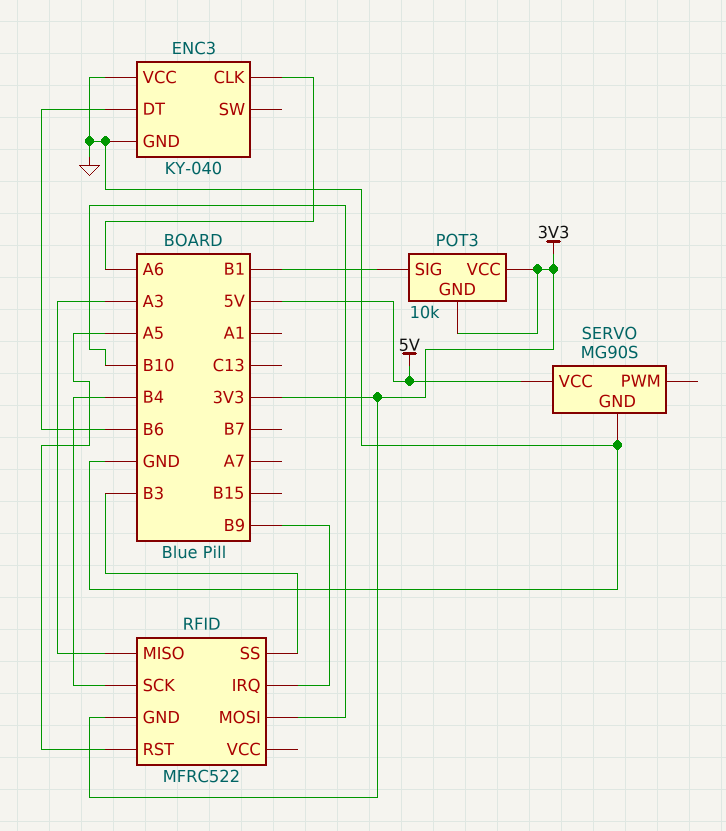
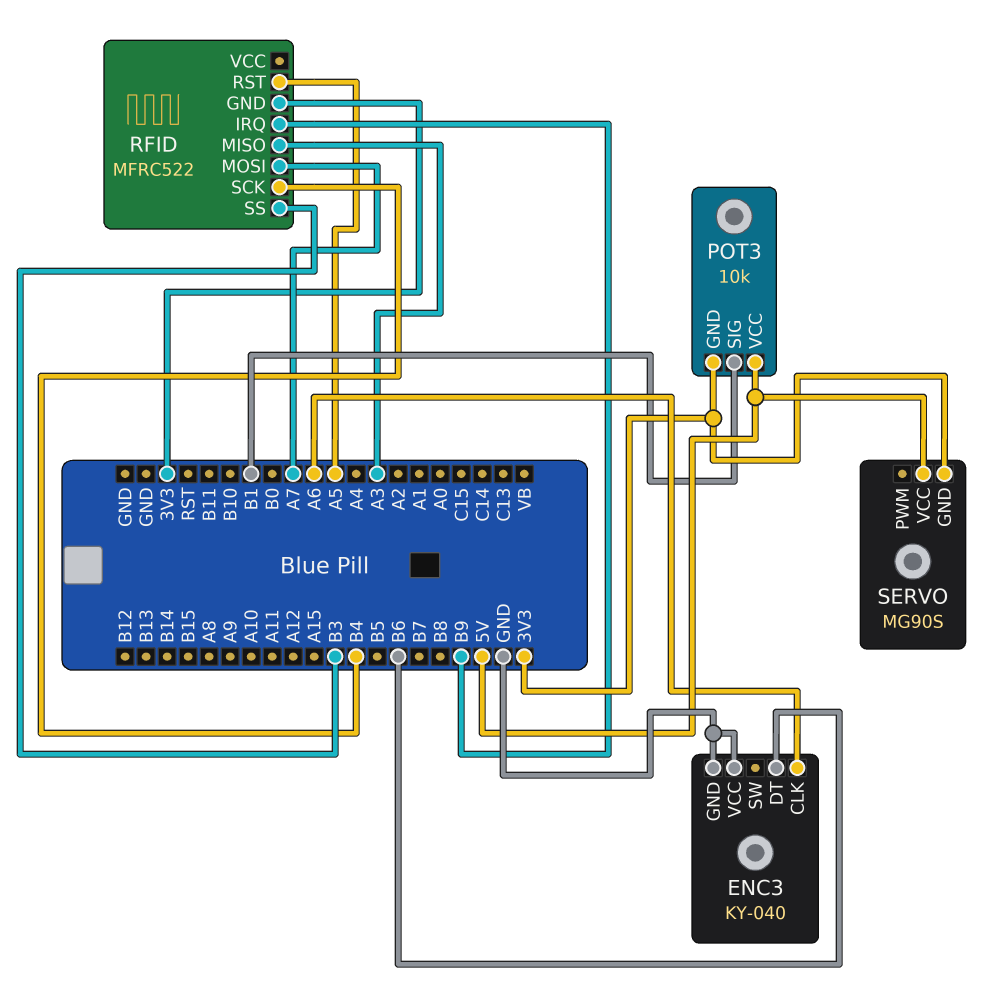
POT3 pin VCC: 3V3 -> 5V
RFID pin MOSI: B10 -> A7
SERVO pin GND: GND -> 3V3

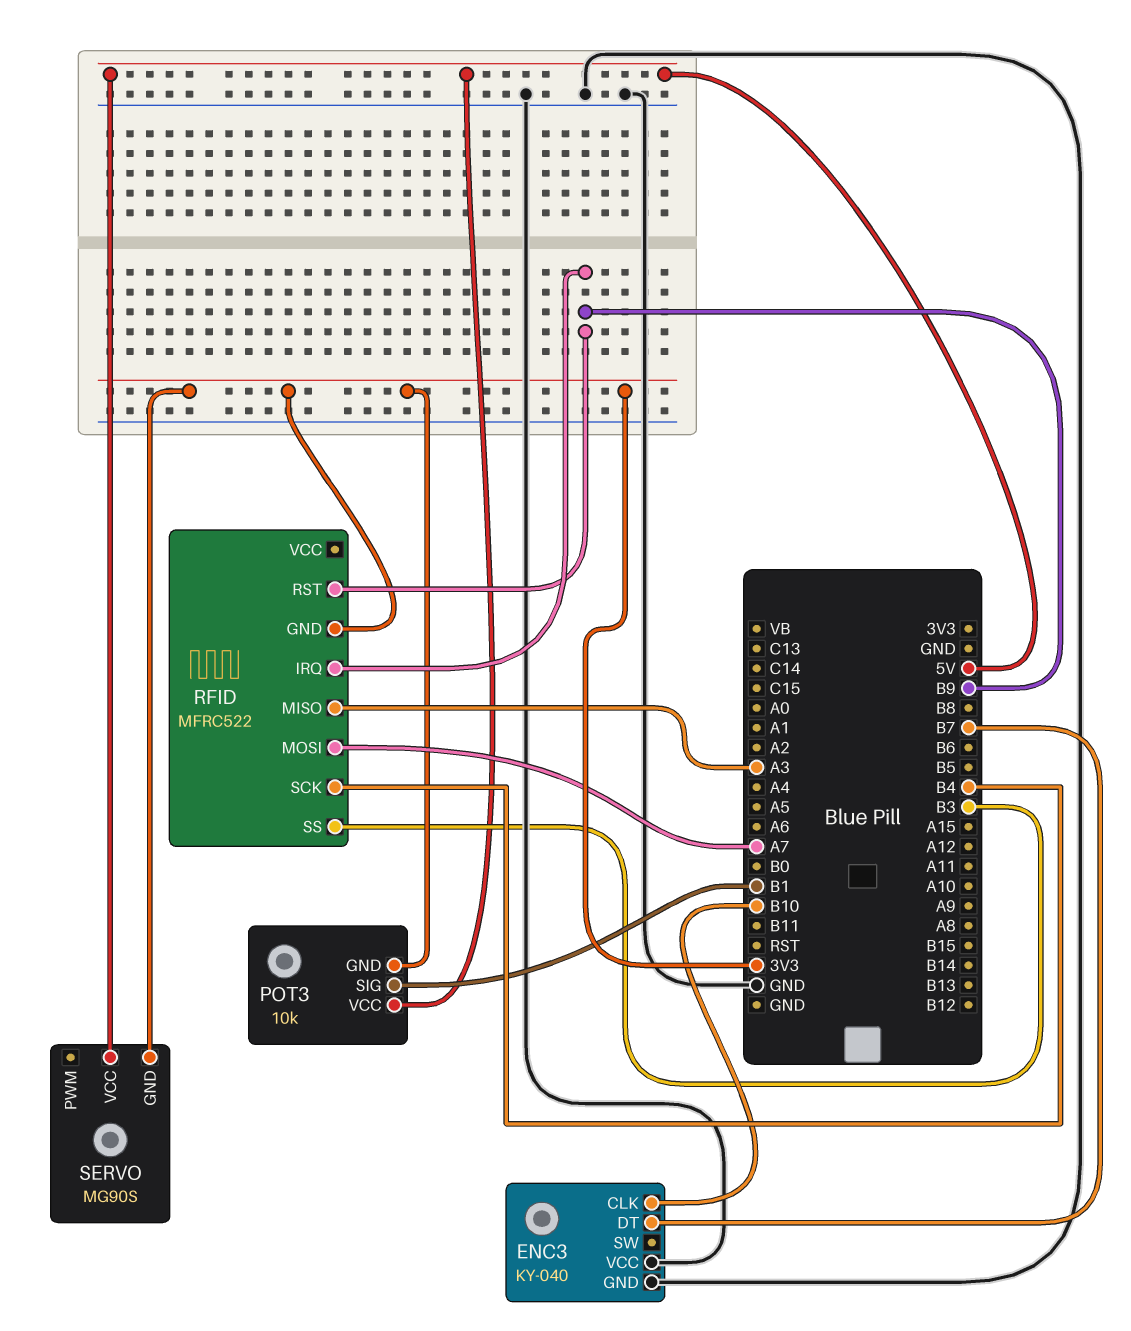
ENC3 pin CLK: A6 -> B10
ENC3 pin DT: B6 -> B7
RFID pin RST: A5 -> B9

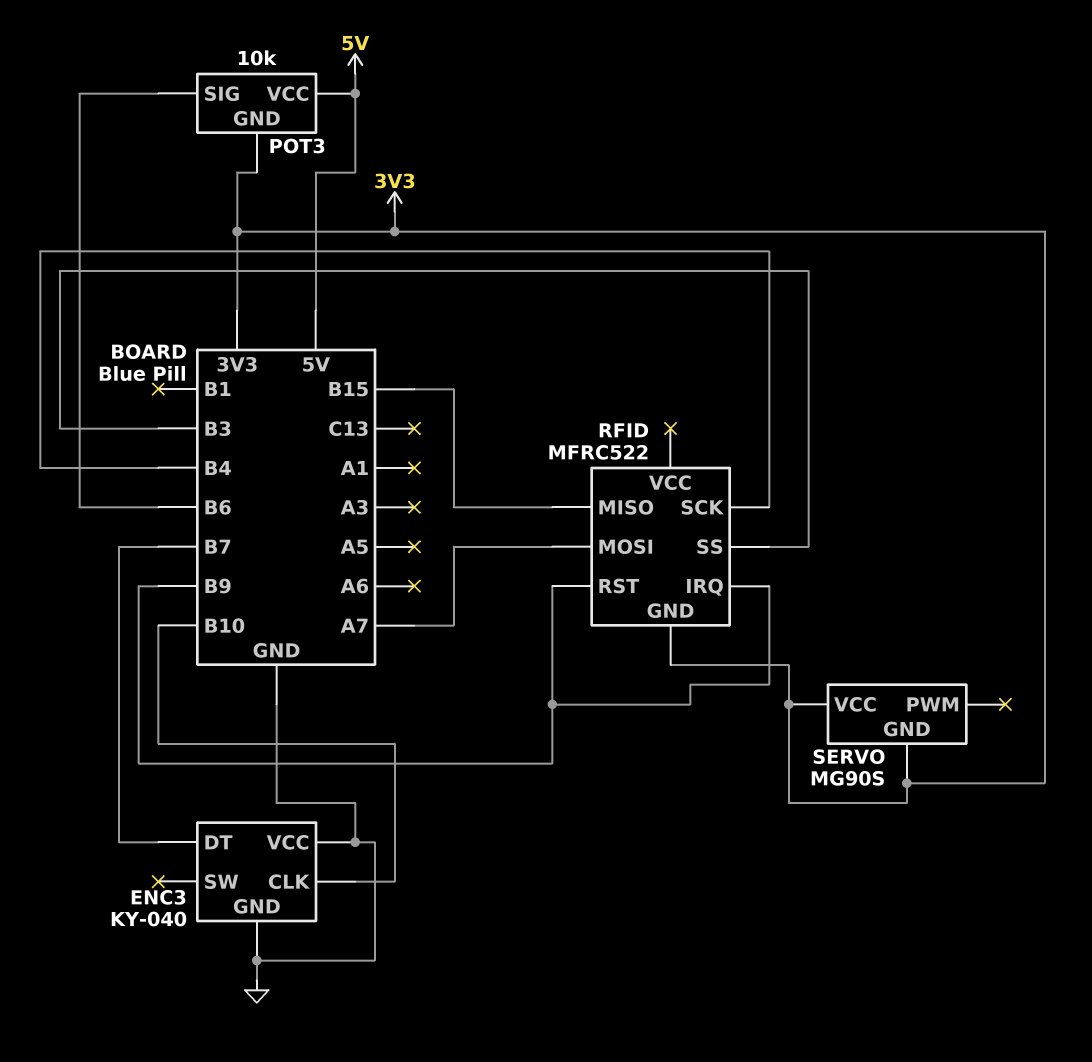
POT3 pin SIG: B1 -> B6
RFID pin MISO: A3 -> B15
SERVO pin VCC: 5V -> 3V3

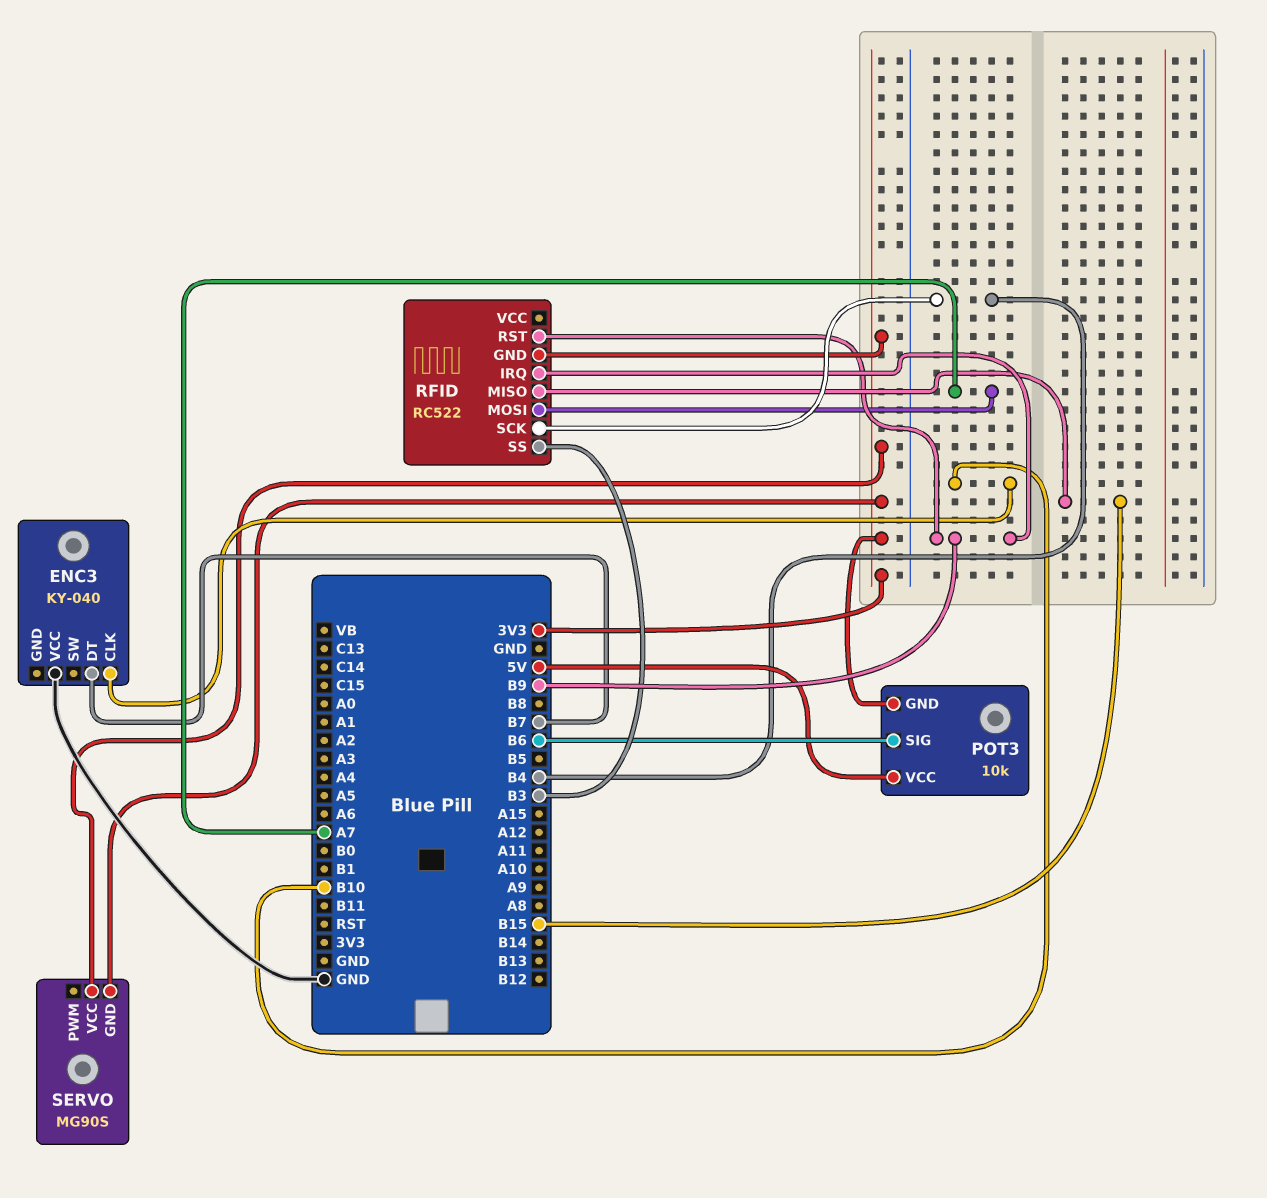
ENC3 pin GND: GND -> none
RFID: MFRC522 -> RC522

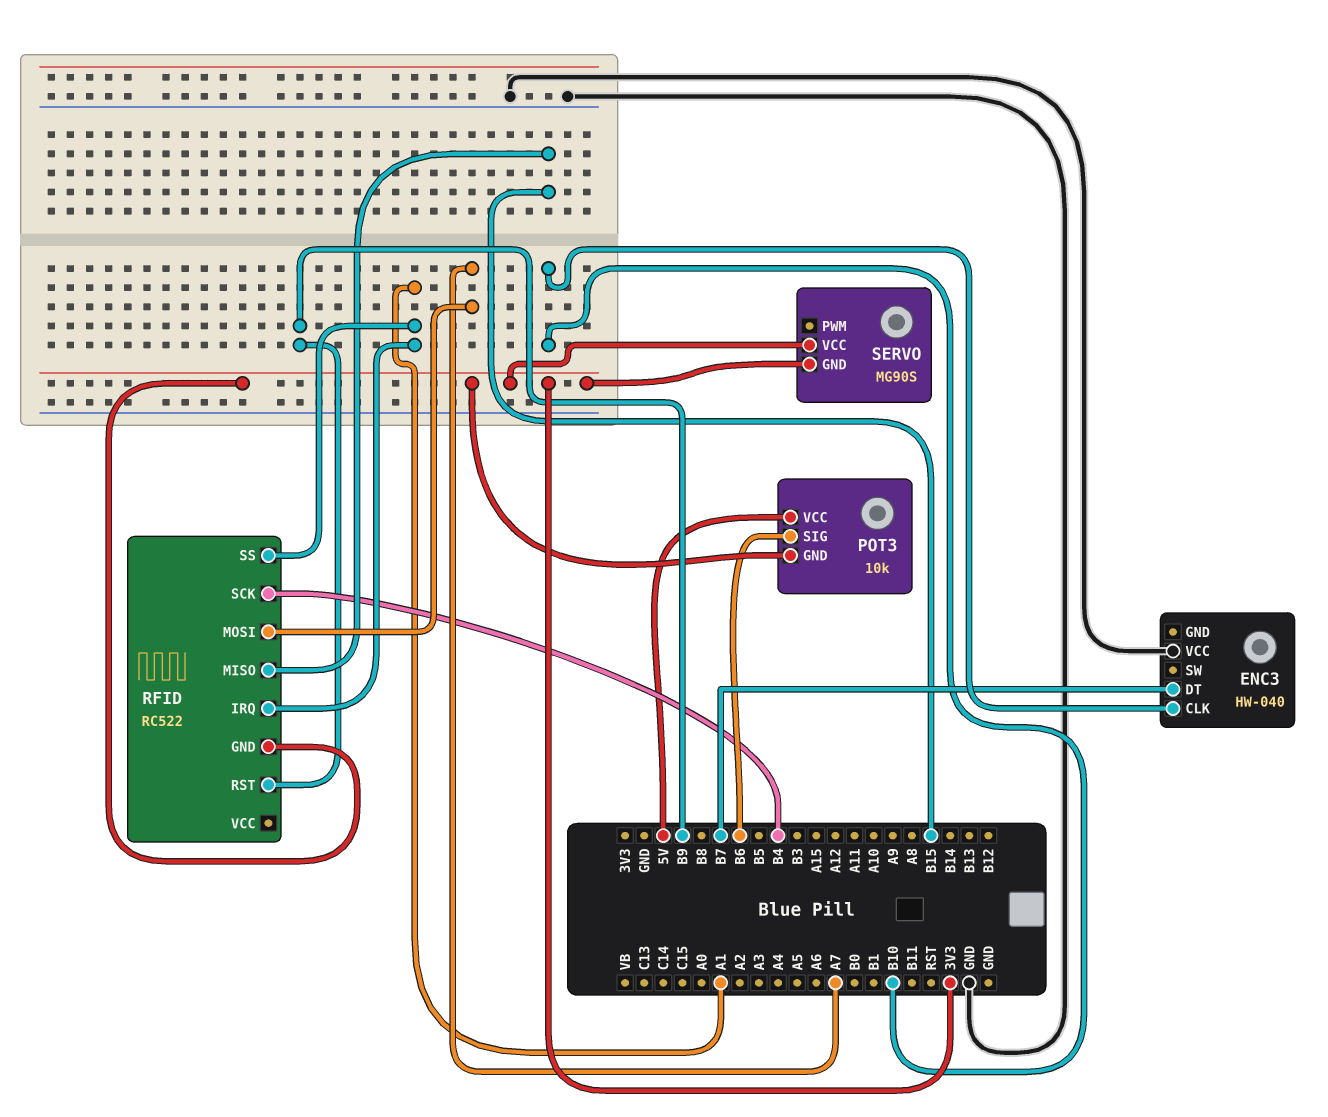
ENC3: KY-040 -> HW-040
RFID pin IRQ: B9 -> A1
RFID pin SS: B3 -> A1

